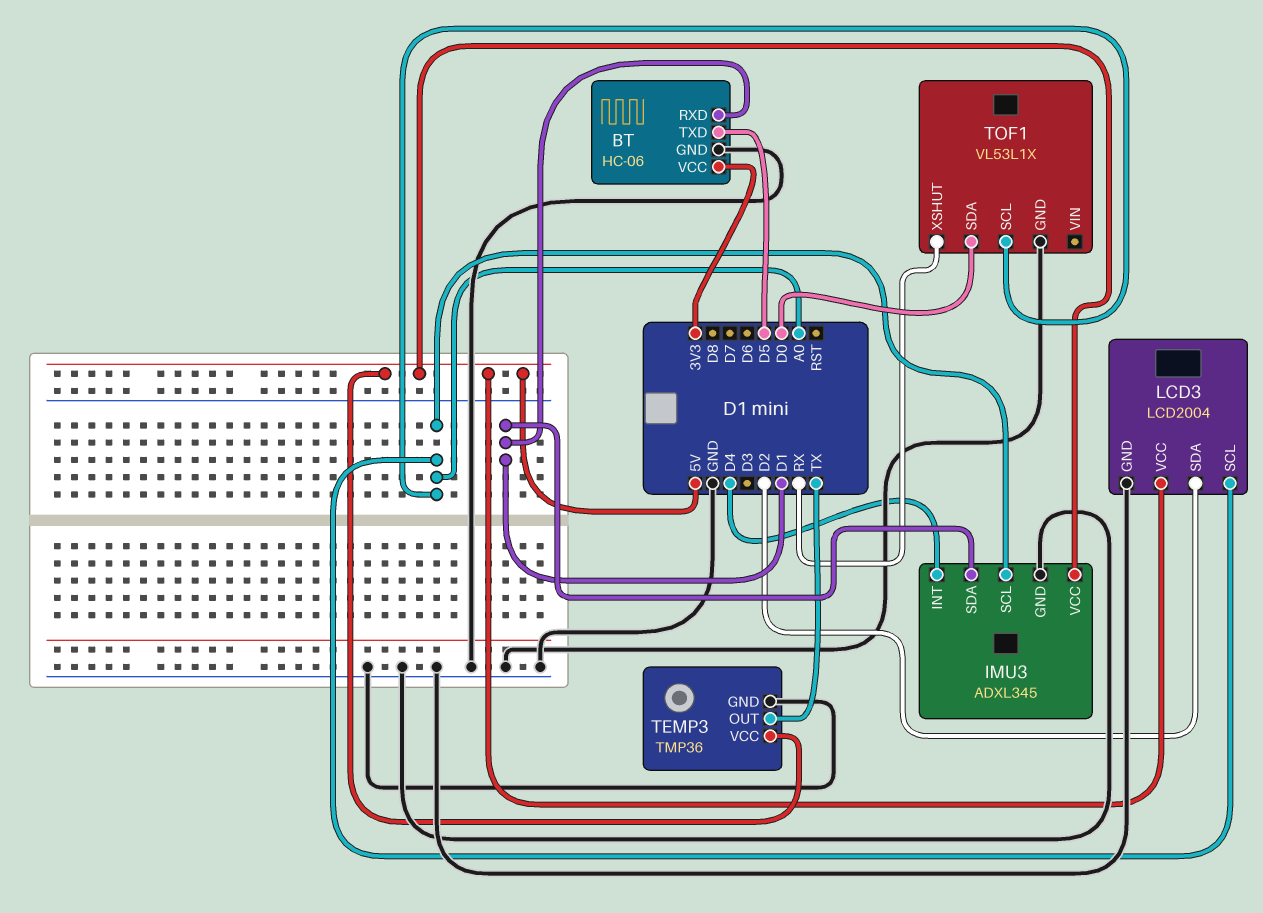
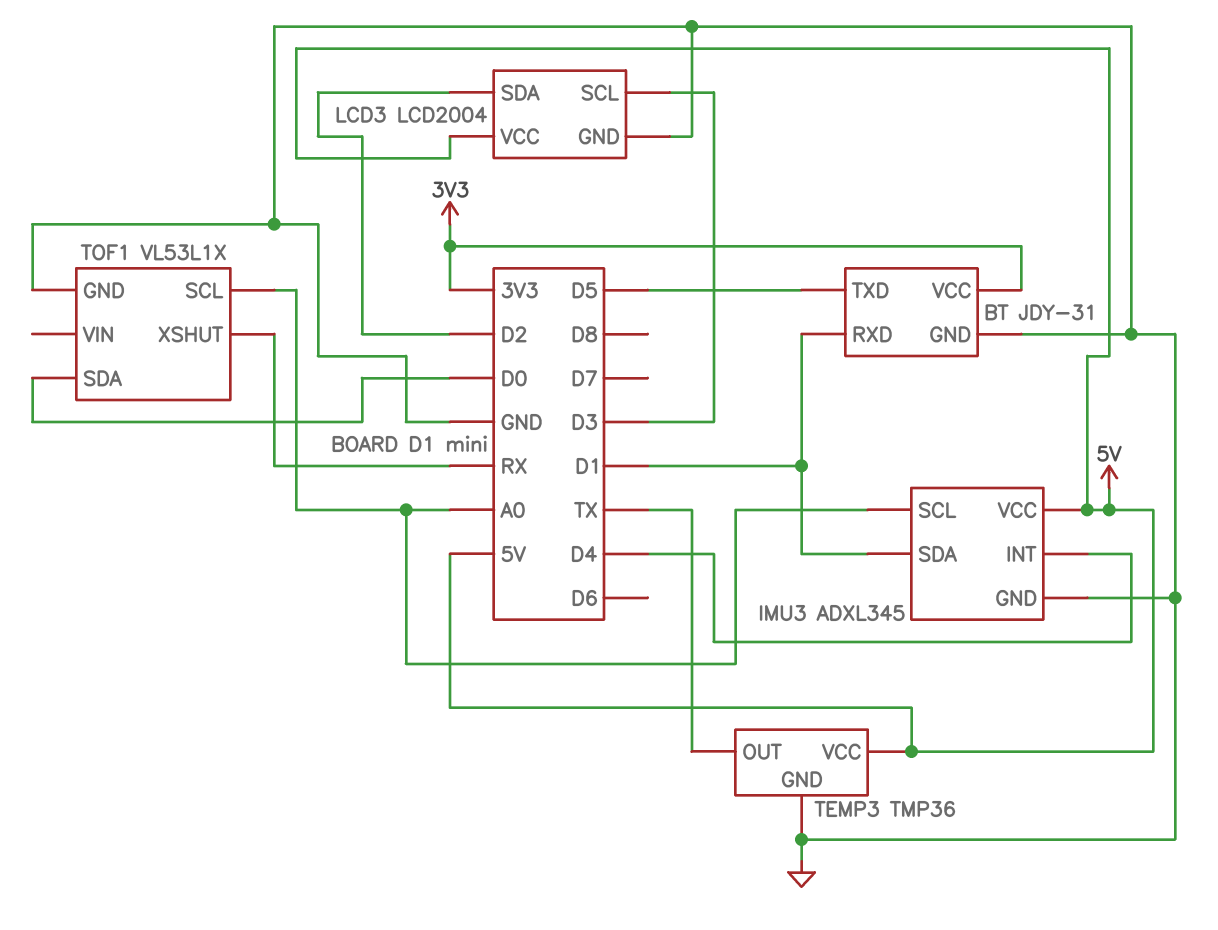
BT: HC-06 -> JDY-31
LCD3 pin SCL: A0 -> D3

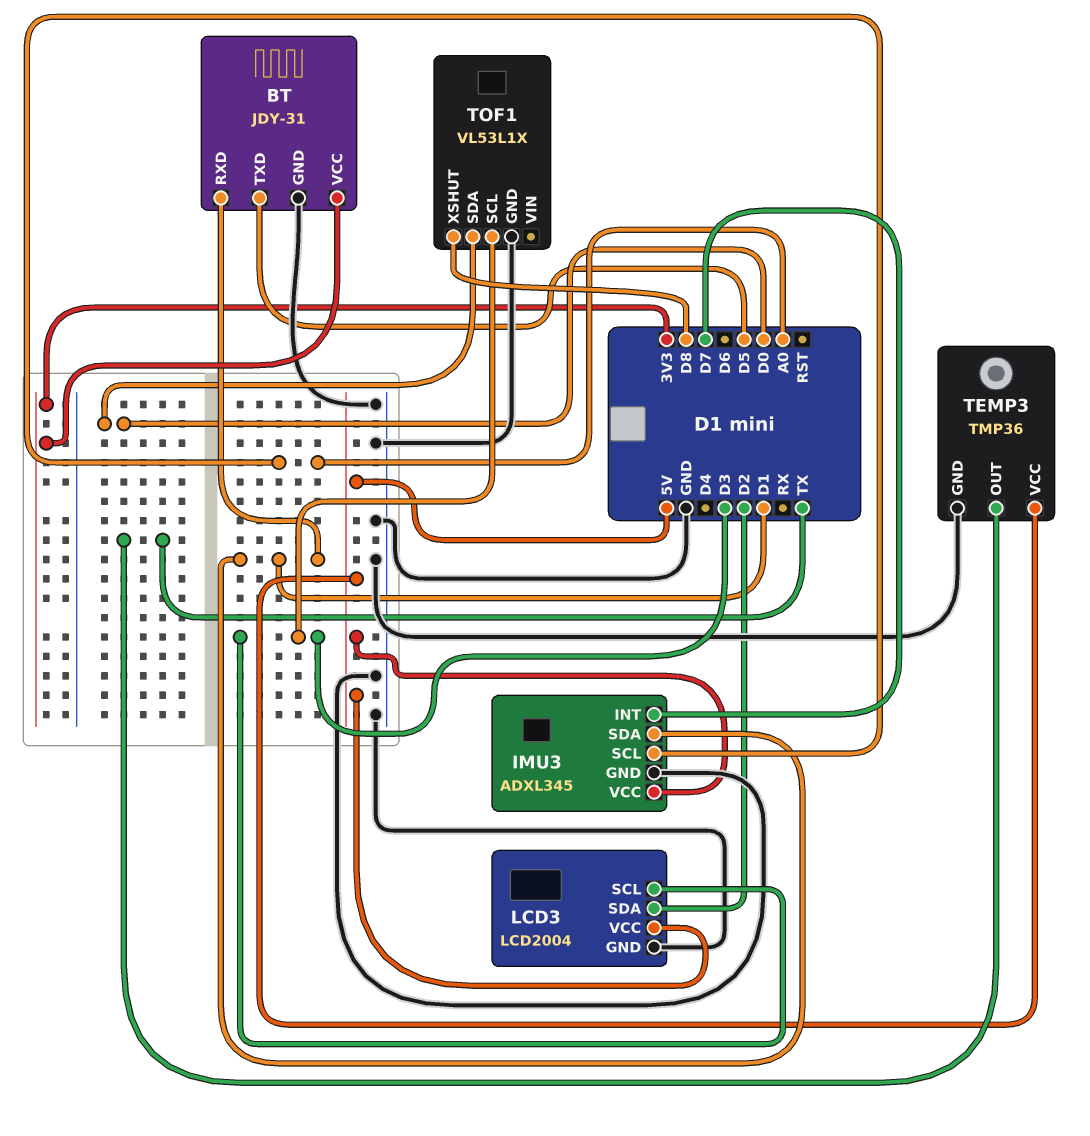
IMU3 pin INT: D4 -> D7
TOF1 pin SCL: A0 -> D3
TOF1 pin XSHUT: RX -> D8

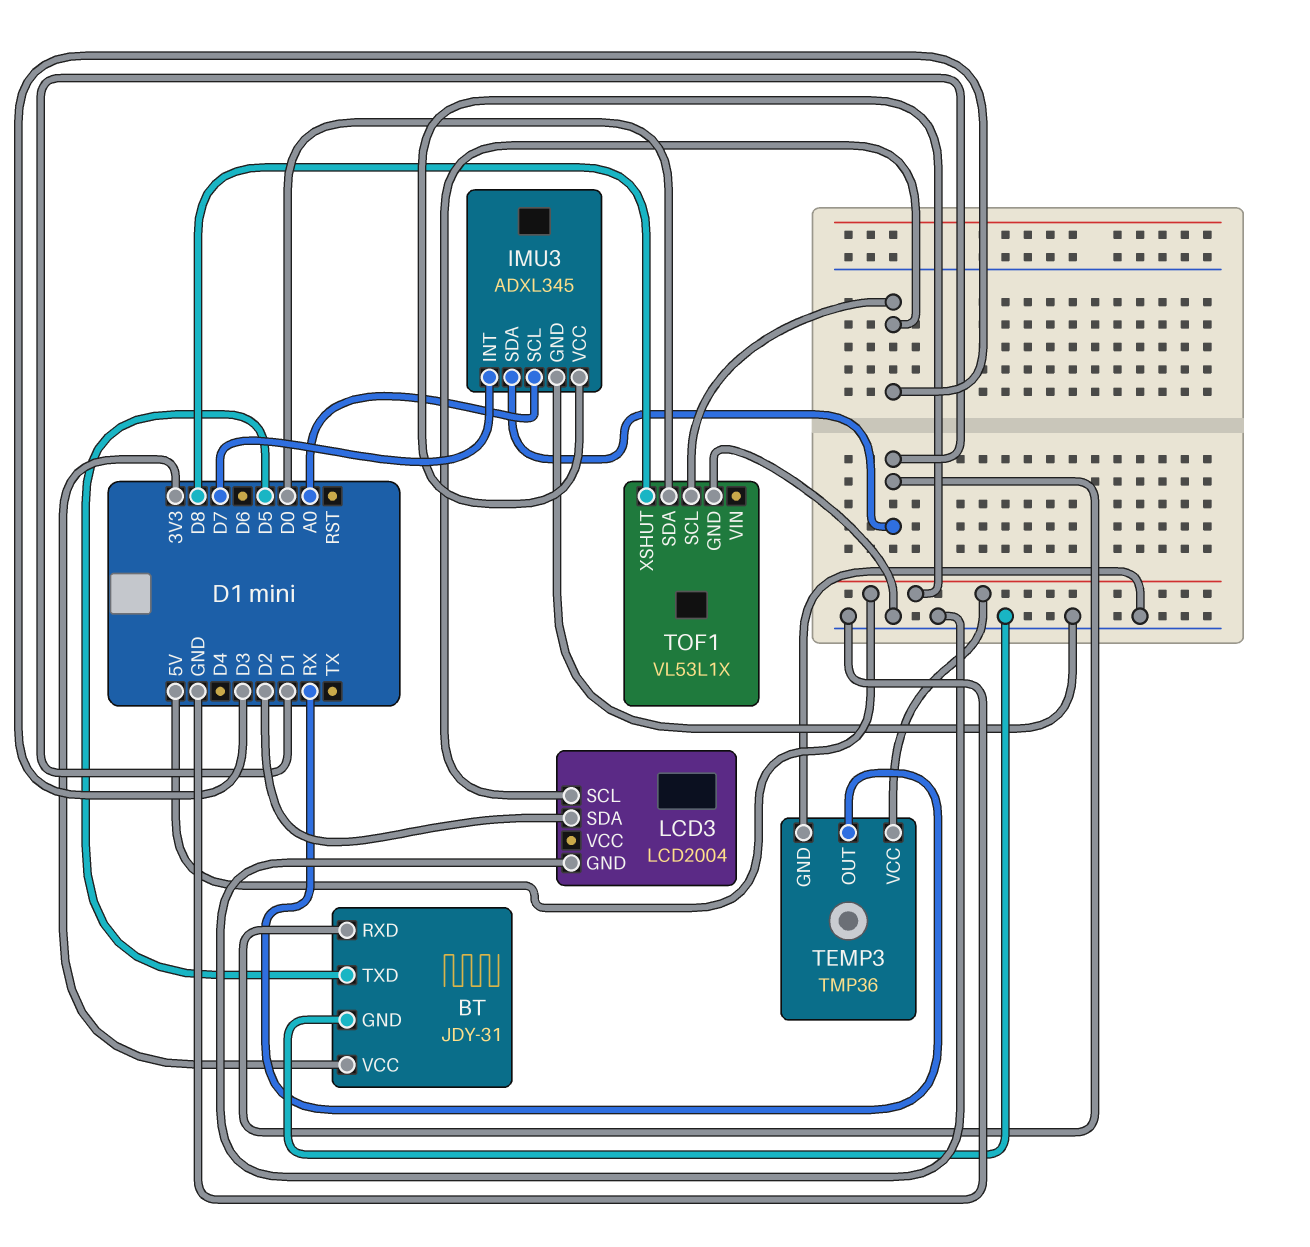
LCD3 pin VCC: 5V -> none
TEMP3 pin OUT: TX -> RX

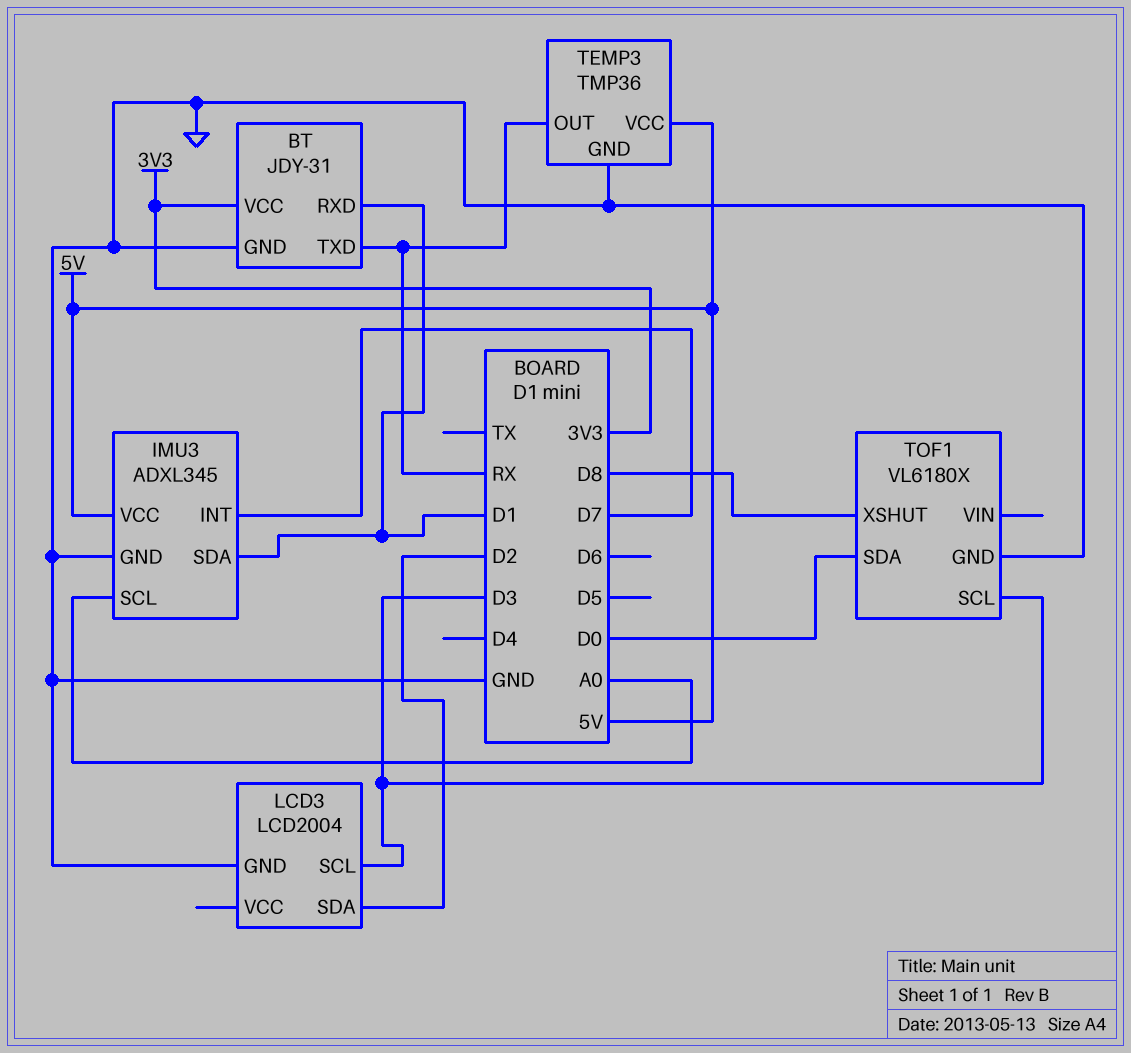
BT pin TXD: D5 -> RX
TOF1: VL53L1X -> VL6180X

